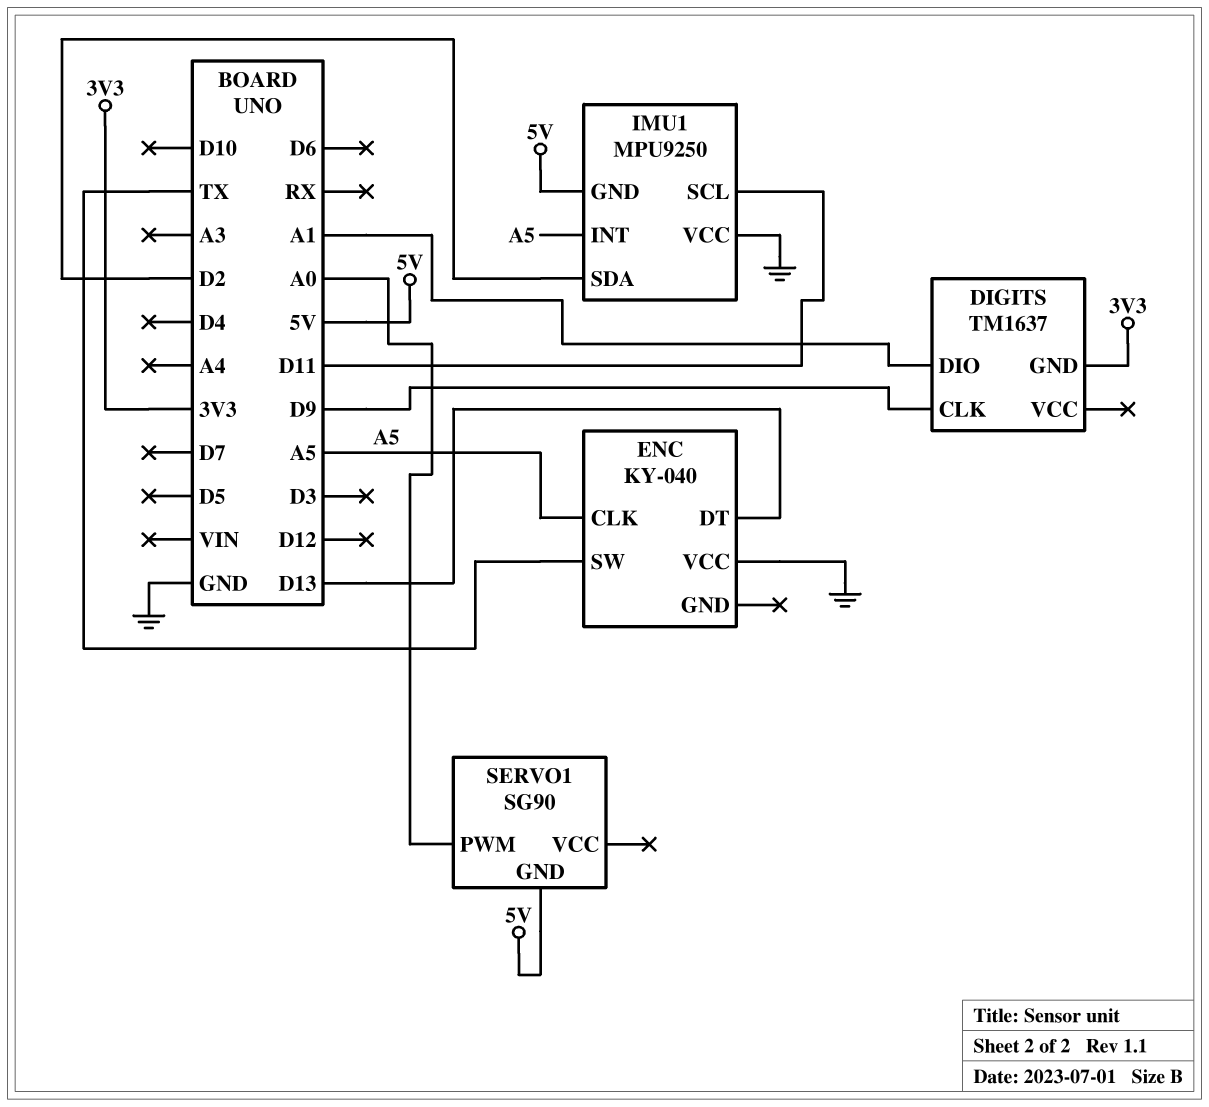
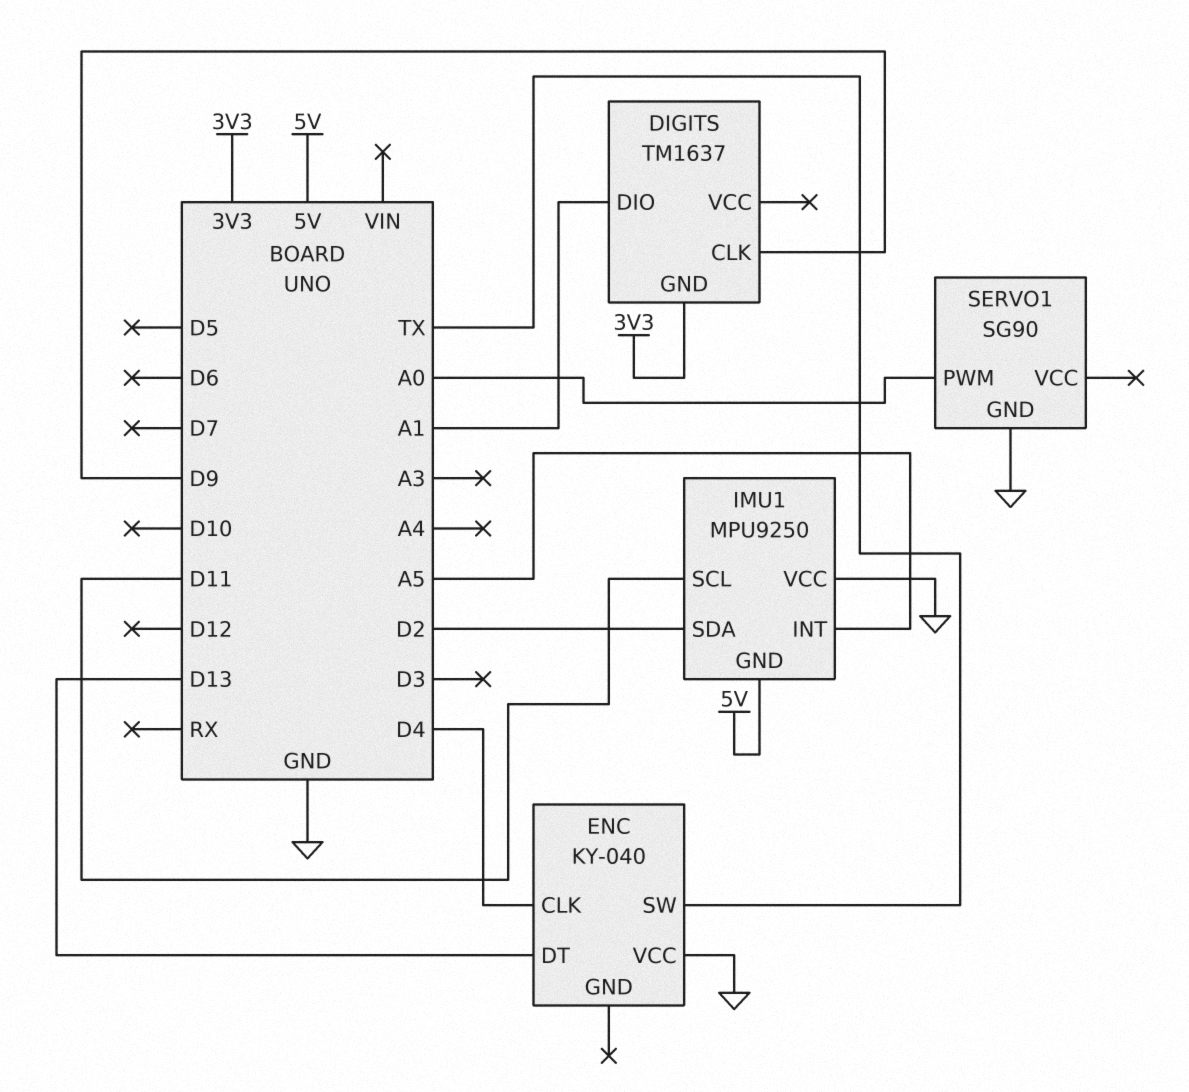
ENC pin CLK: A5 -> D4
SERVO1 pin GND: 5V -> GND

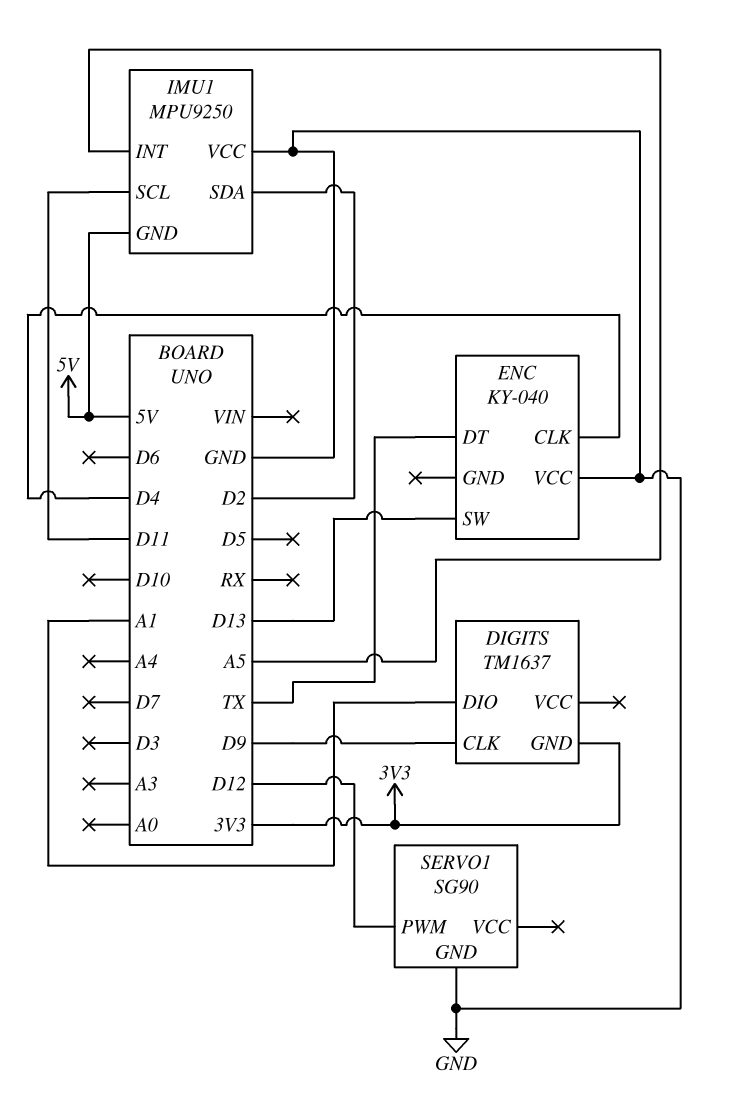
ENC pin DT: D13 -> TX
ENC pin SW: TX -> D13
SERVO1 pin PWM: A0 -> D12

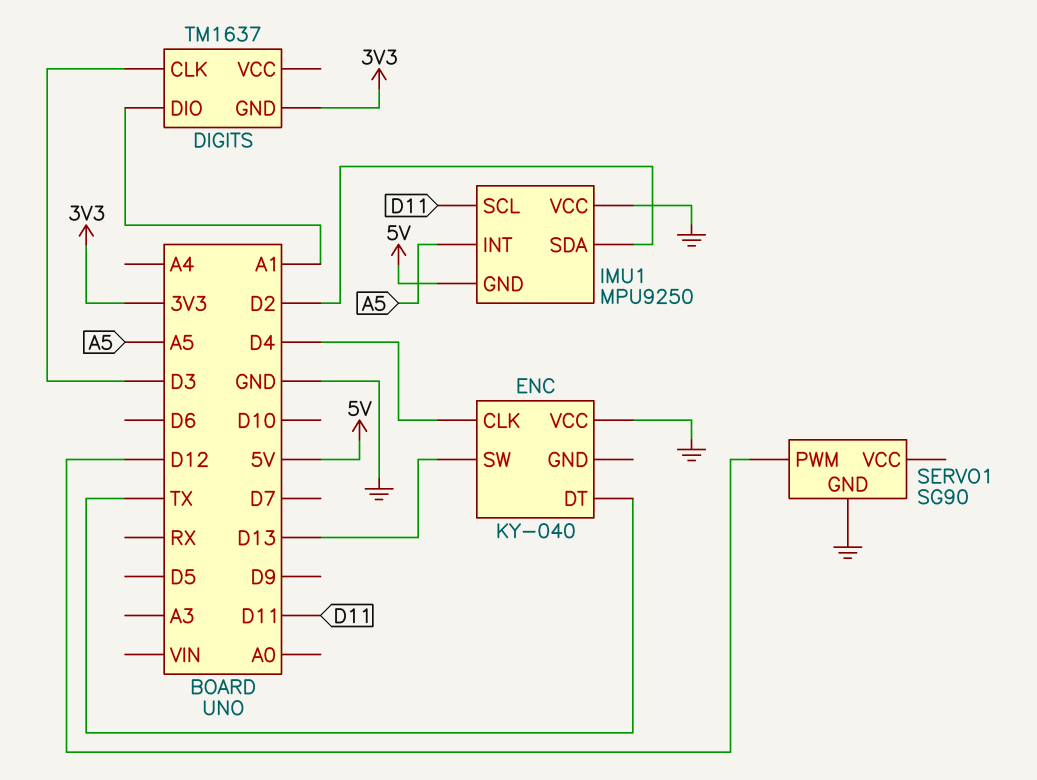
DIGITS pin CLK: D9 -> D3

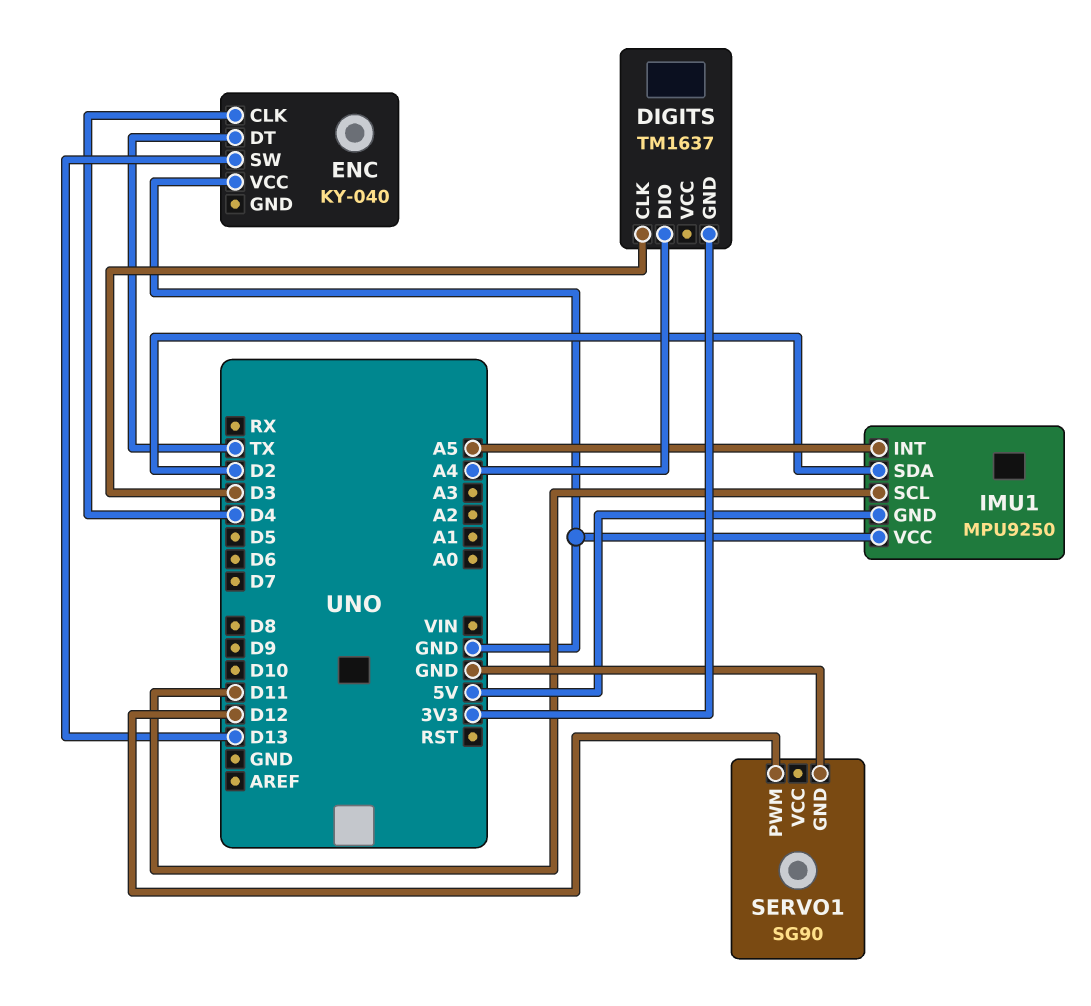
DIGITS pin DIO: A1 -> A4

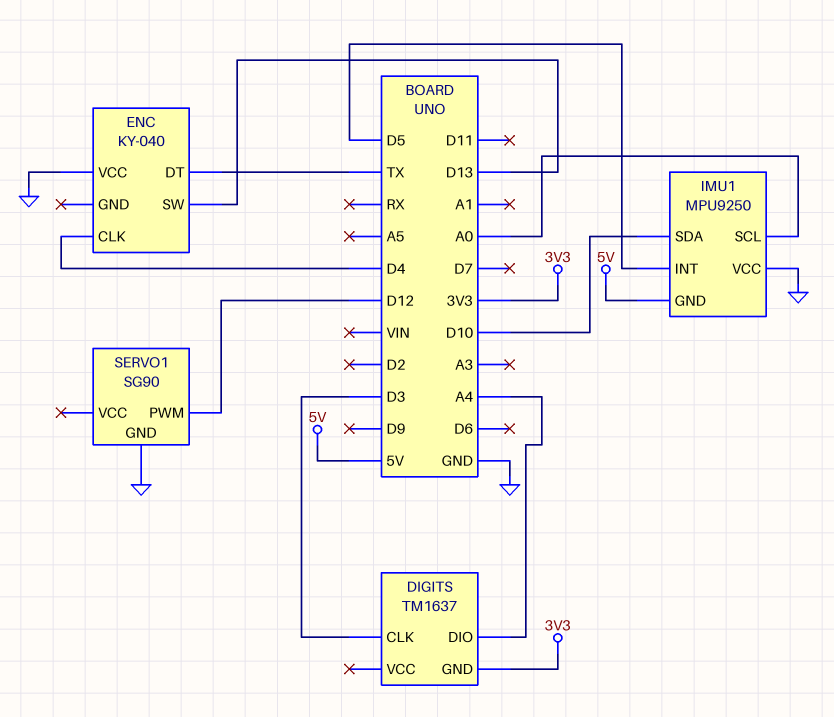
IMU1 pin INT: A5 -> D5
IMU1 pin SCL: D11 -> A0
IMU1 pin SDA: D2 -> D10

